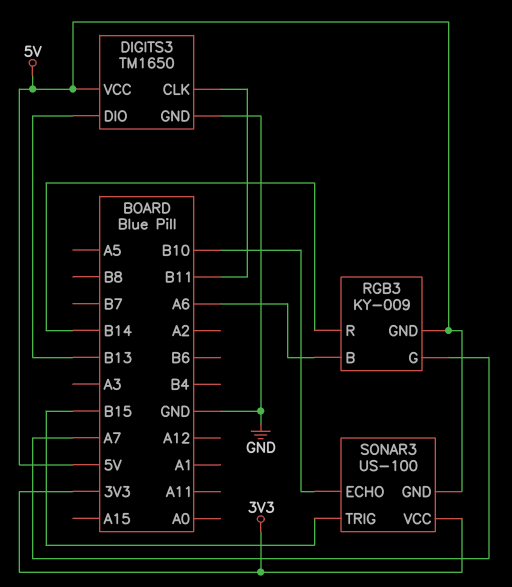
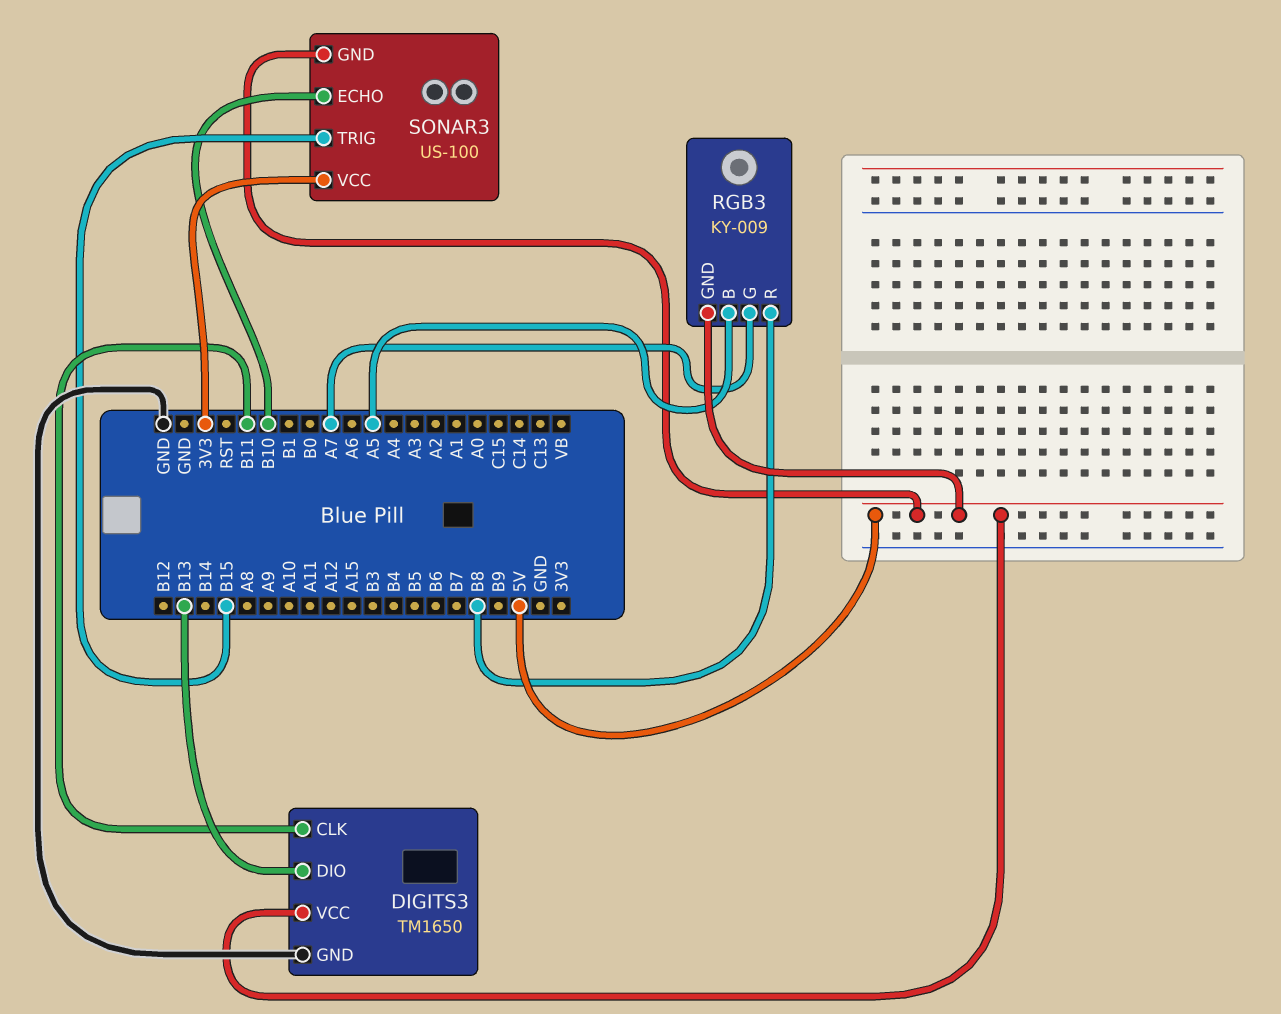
RGB3 pin B: A6 -> A5
RGB3 pin R: B14 -> B8

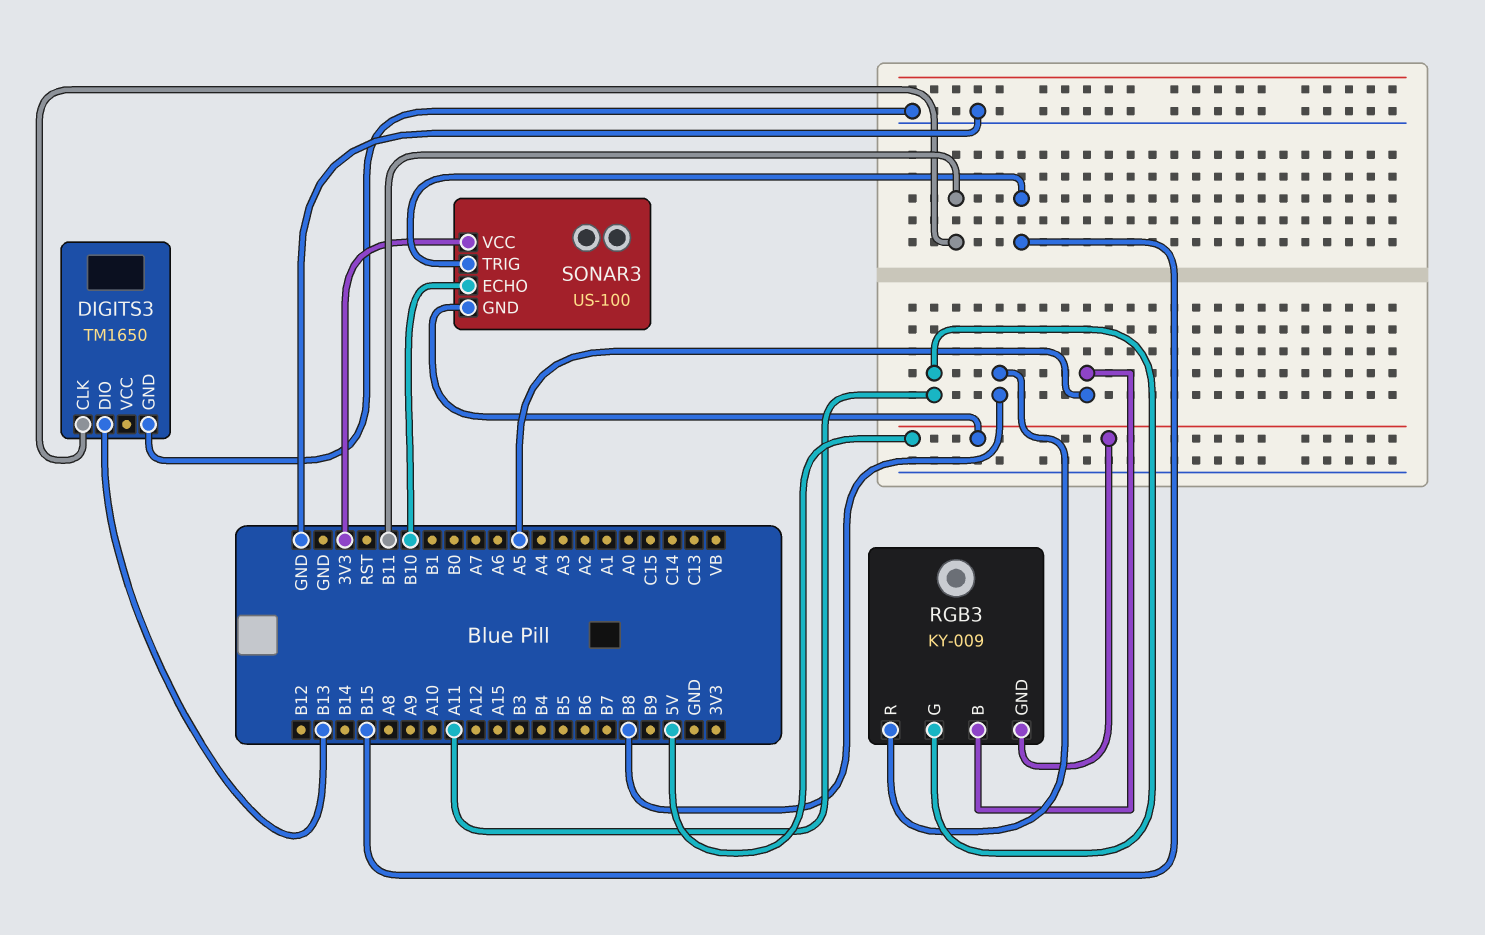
DIGITS3 pin VCC: 5V -> none
RGB3 pin G: A7 -> A11

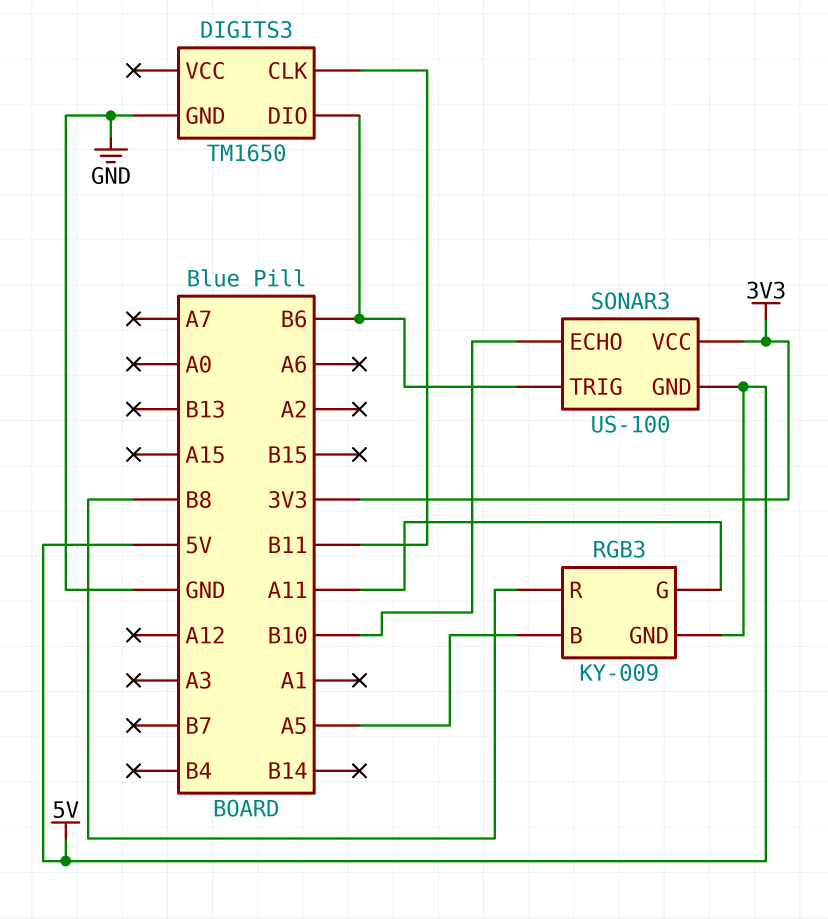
DIGITS3 pin DIO: B13 -> B6
SONAR3 pin TRIG: B15 -> B6

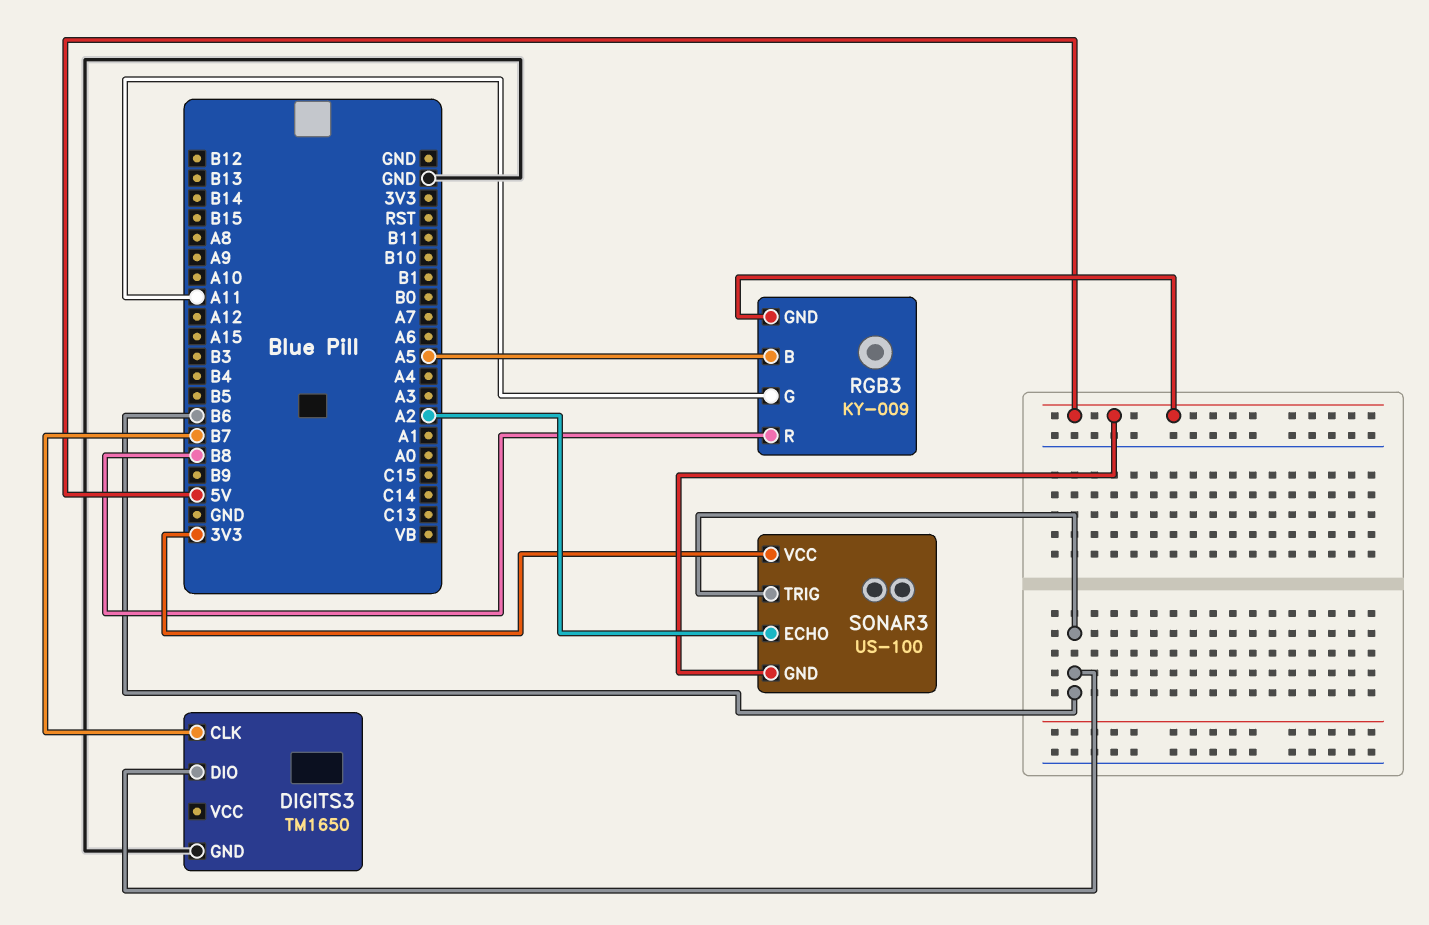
DIGITS3 pin CLK: B11 -> B7
SONAR3 pin ECHO: B10 -> A2

